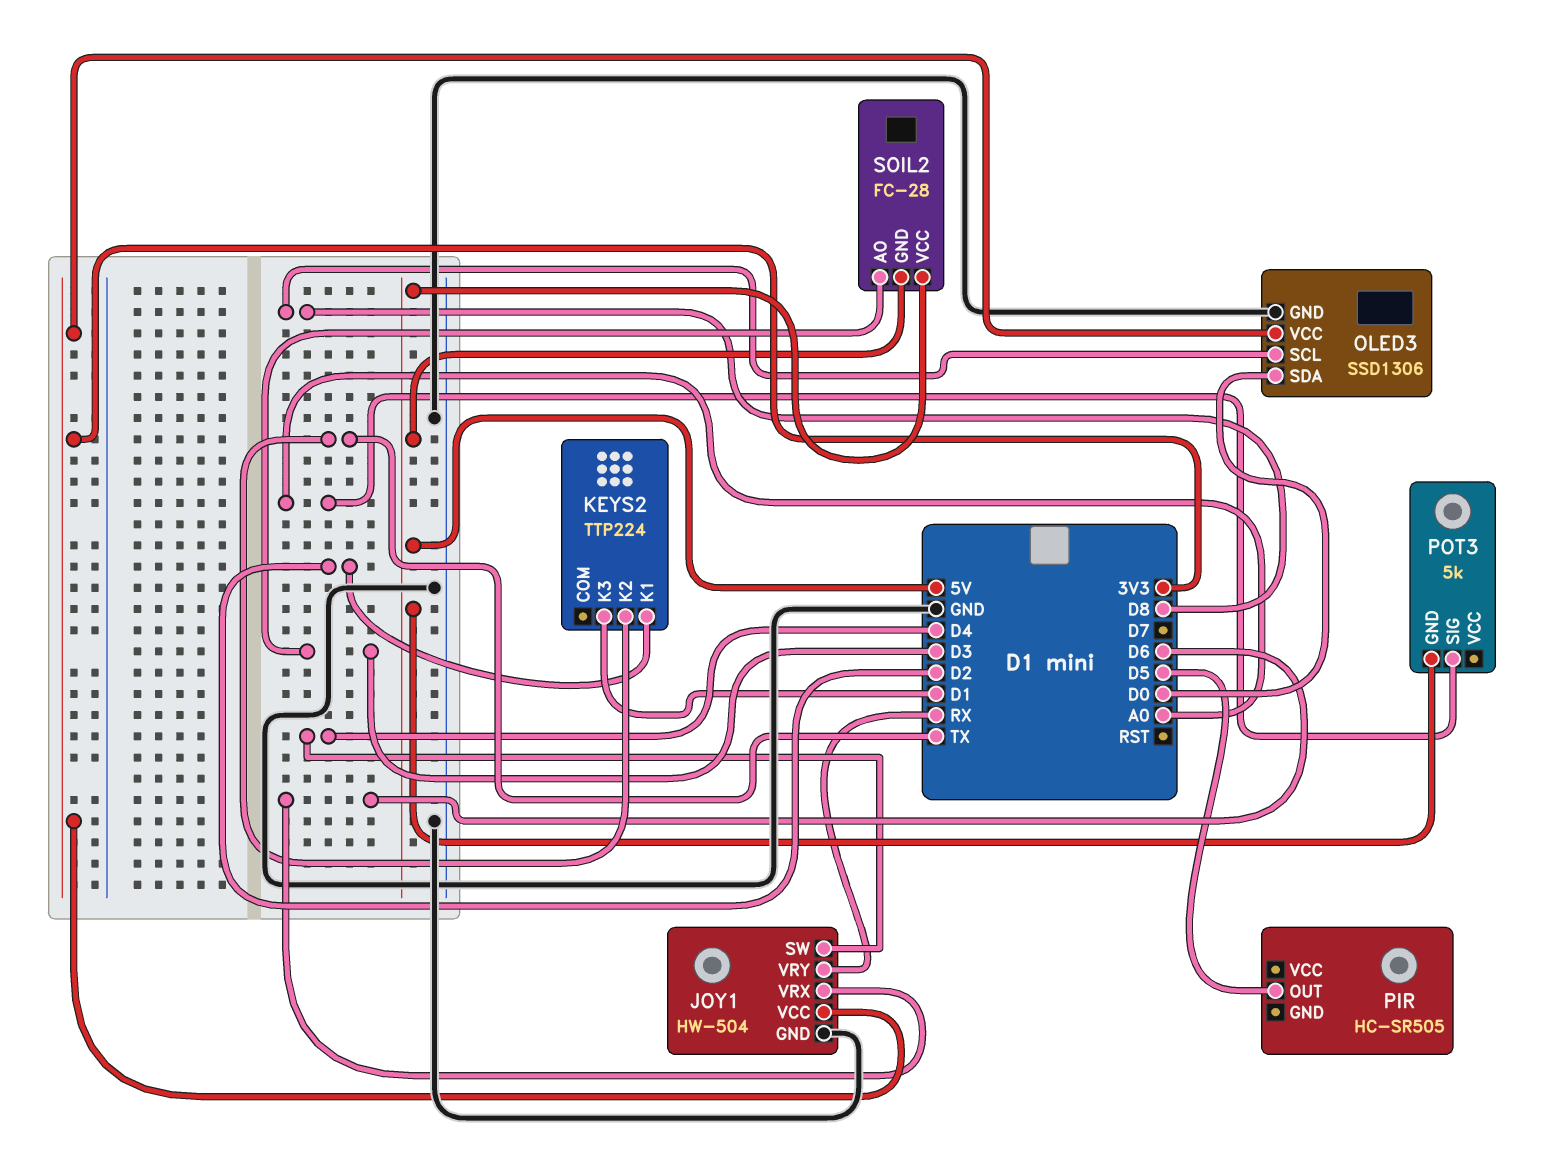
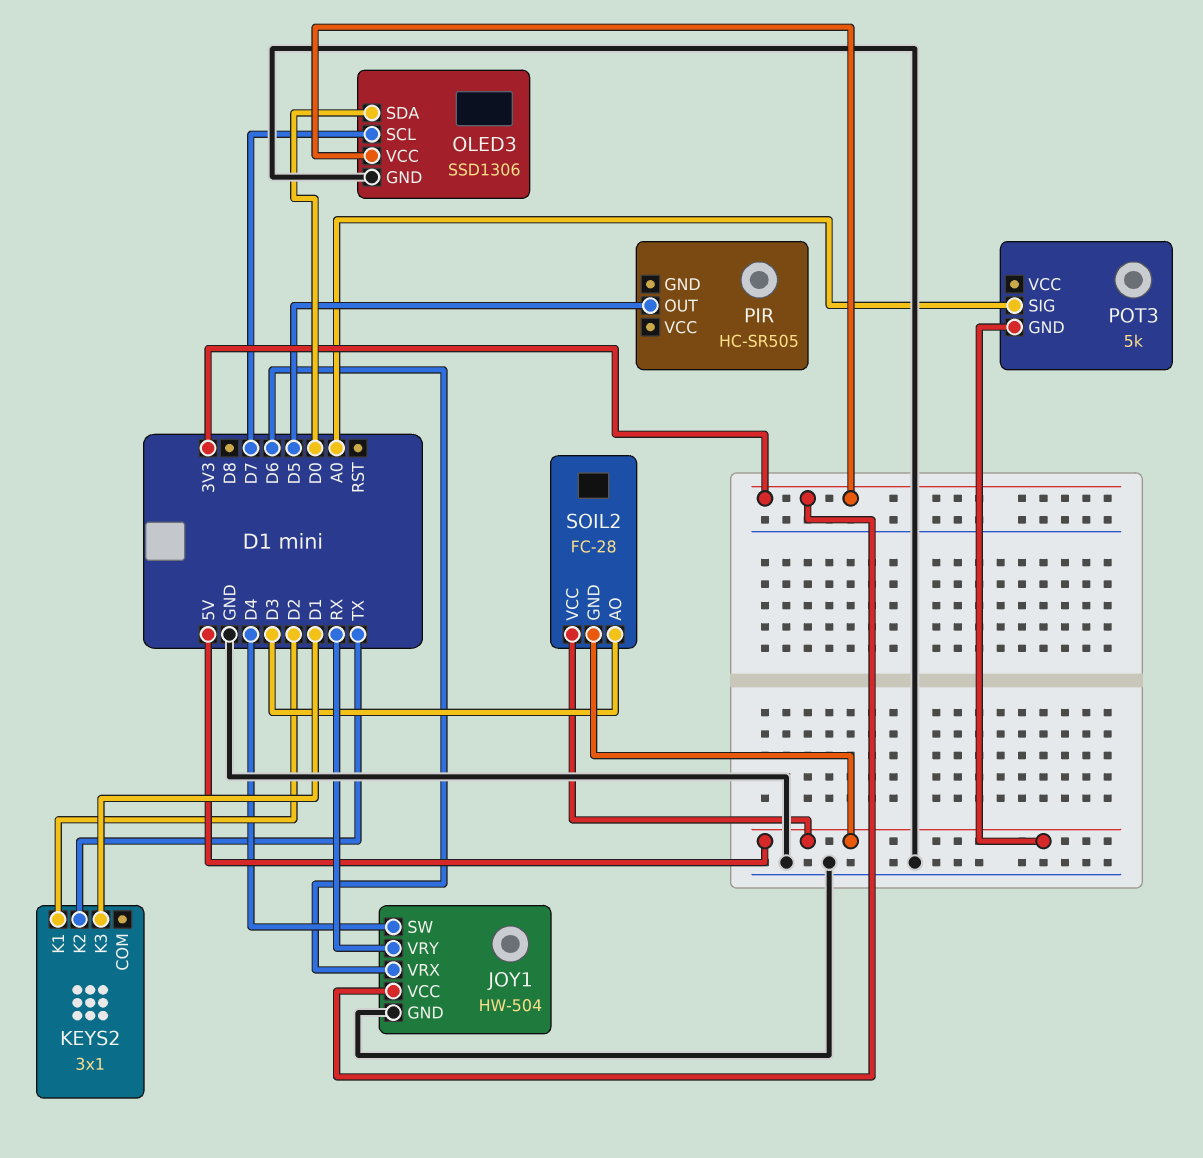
KEYS2: TTP224 -> 3x1
OLED3 pin SCL: D8 -> D7

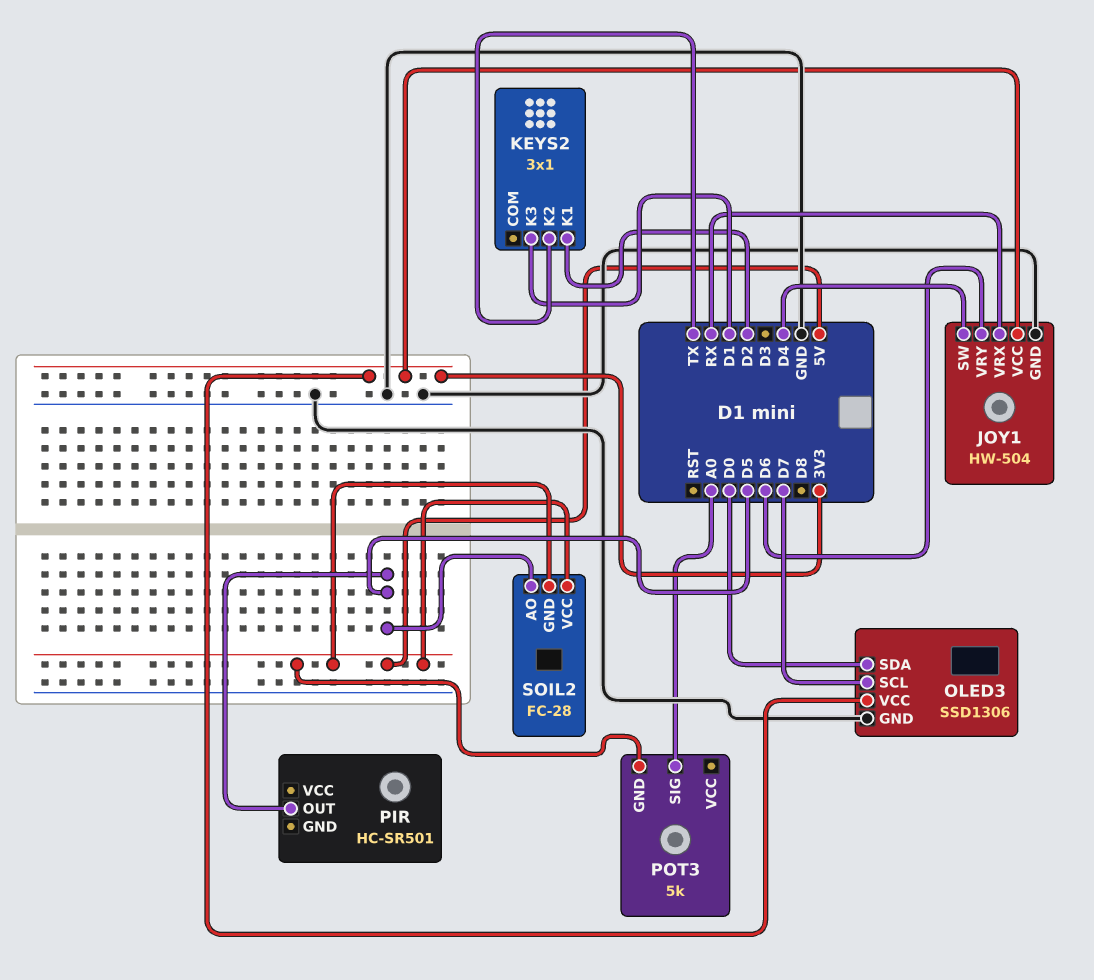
JOY1 pin VRX: D6 -> RX
JOY1 pin VRY: RX -> D6
PIR: HC-SR505 -> HC-SR501
SOIL2 pin AO: D3 -> D5

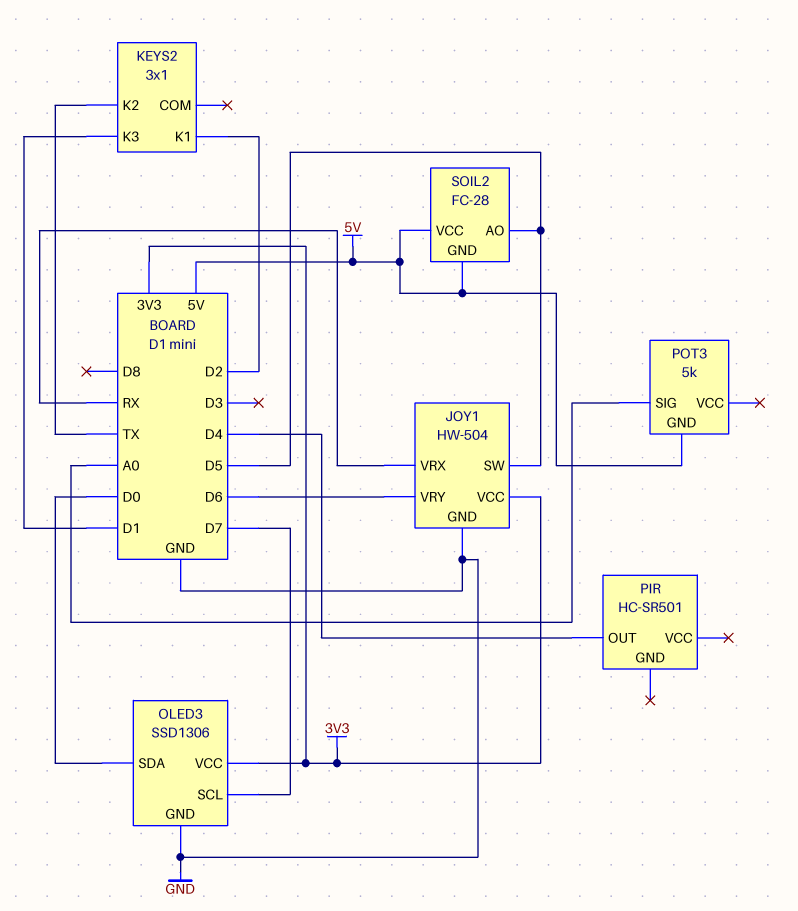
JOY1 pin SW: D4 -> D5
PIR pin OUT: D5 -> D4

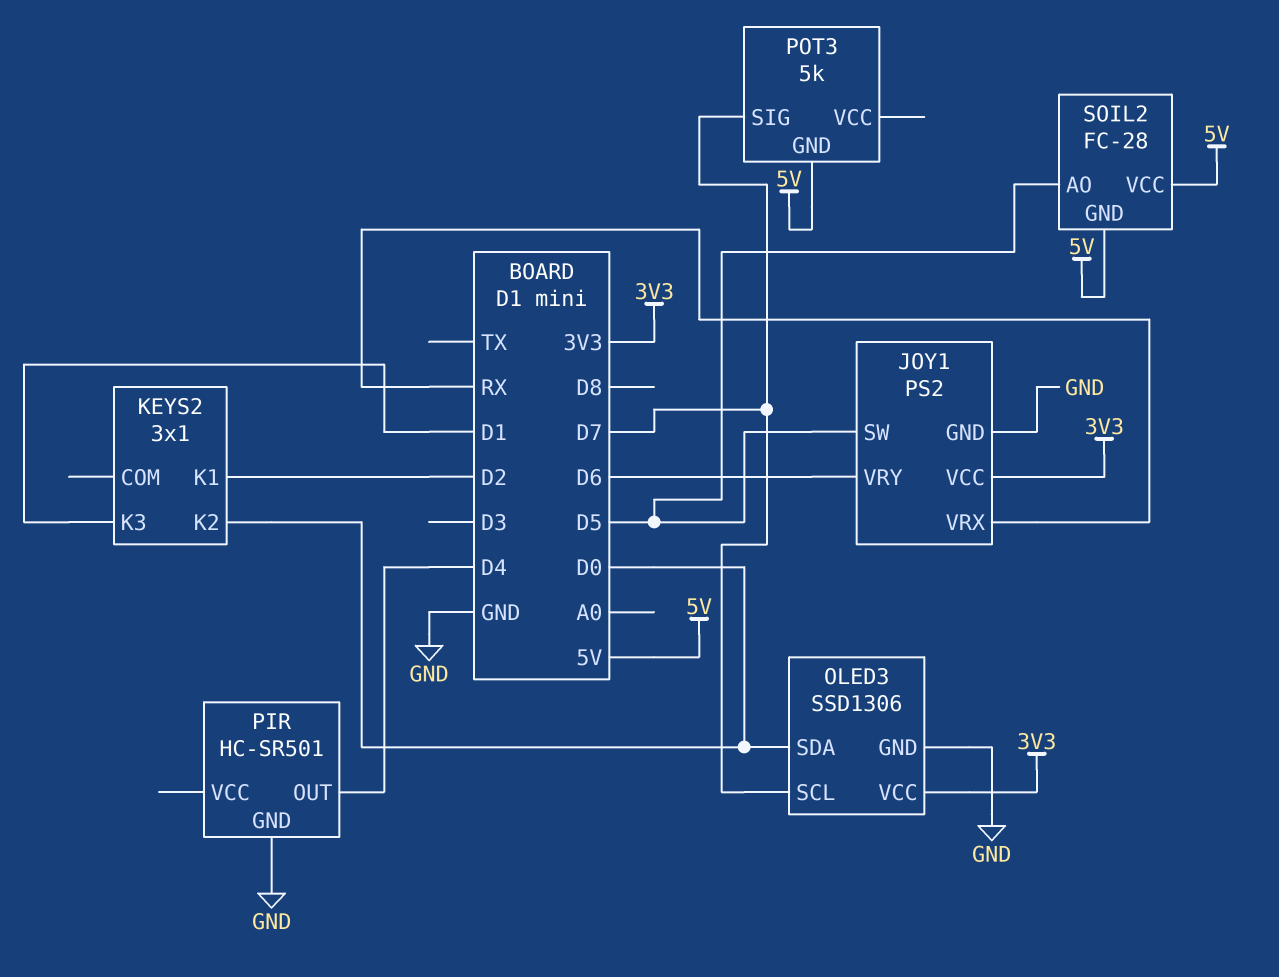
JOY1: HW-504 -> PS2
KEYS2 pin K2: TX -> D0
PIR pin GND: none -> GND
POT3 pin SIG: A0 -> D7

